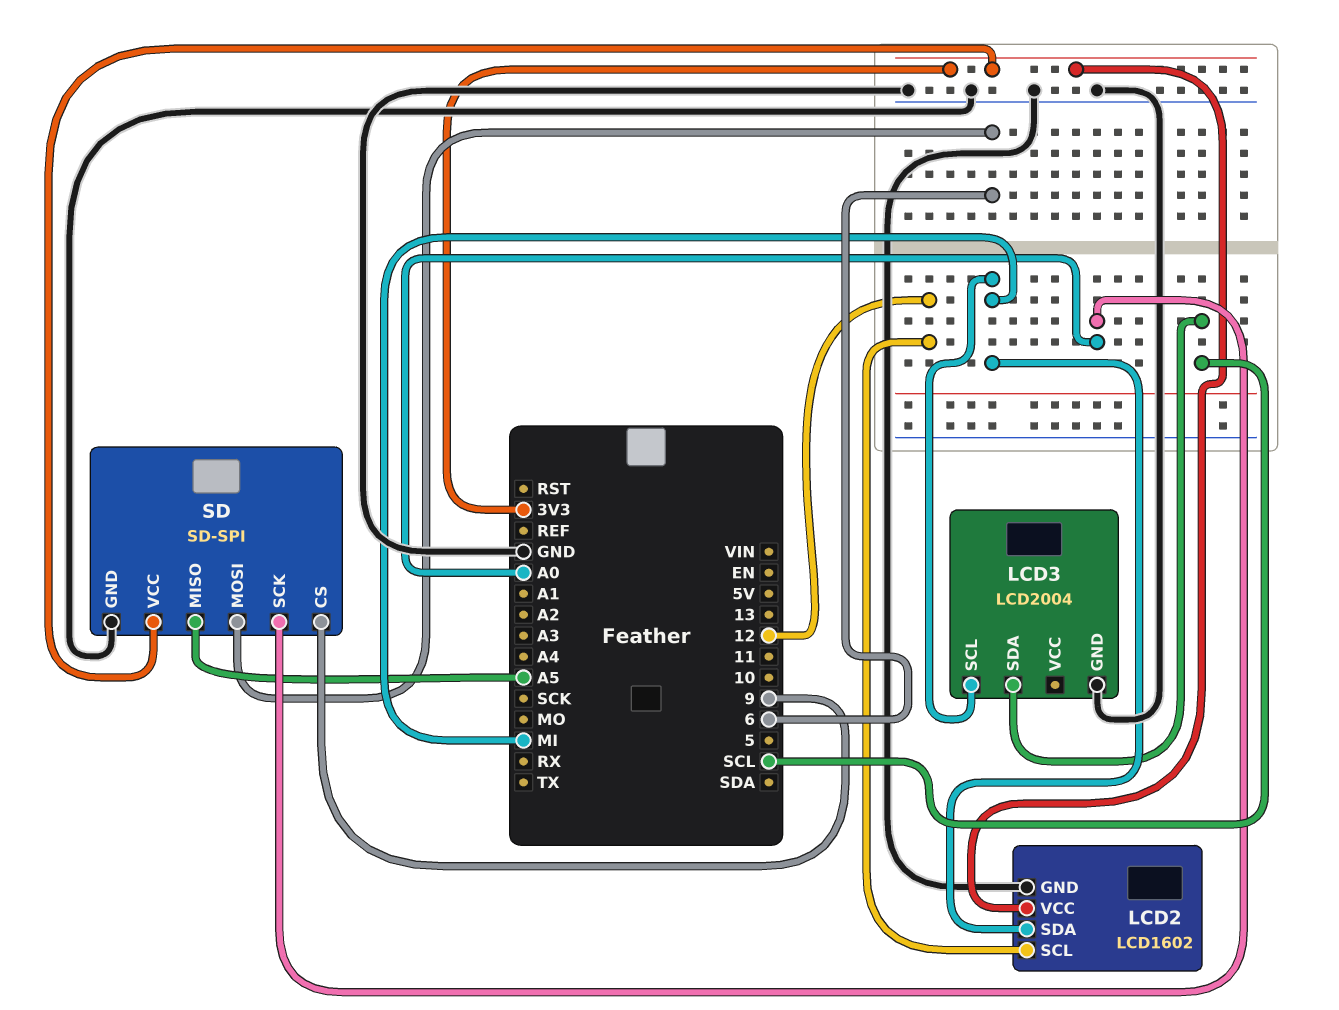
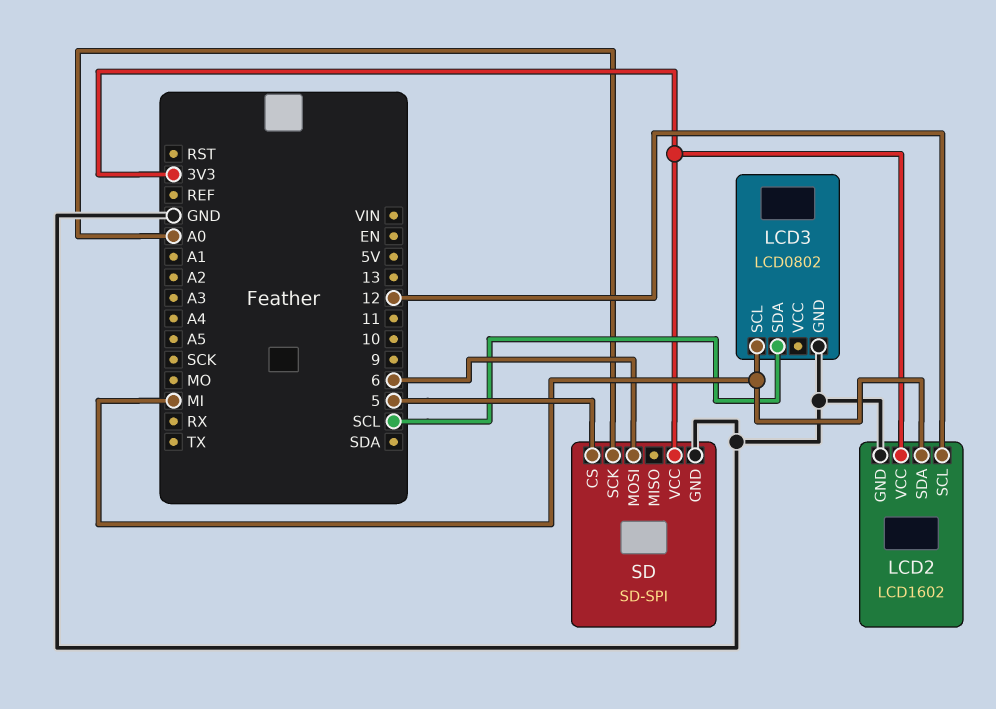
LCD3: LCD2004 -> LCD0802
SD pin CS: 9 -> 5
SD pin MISO: A5 -> none

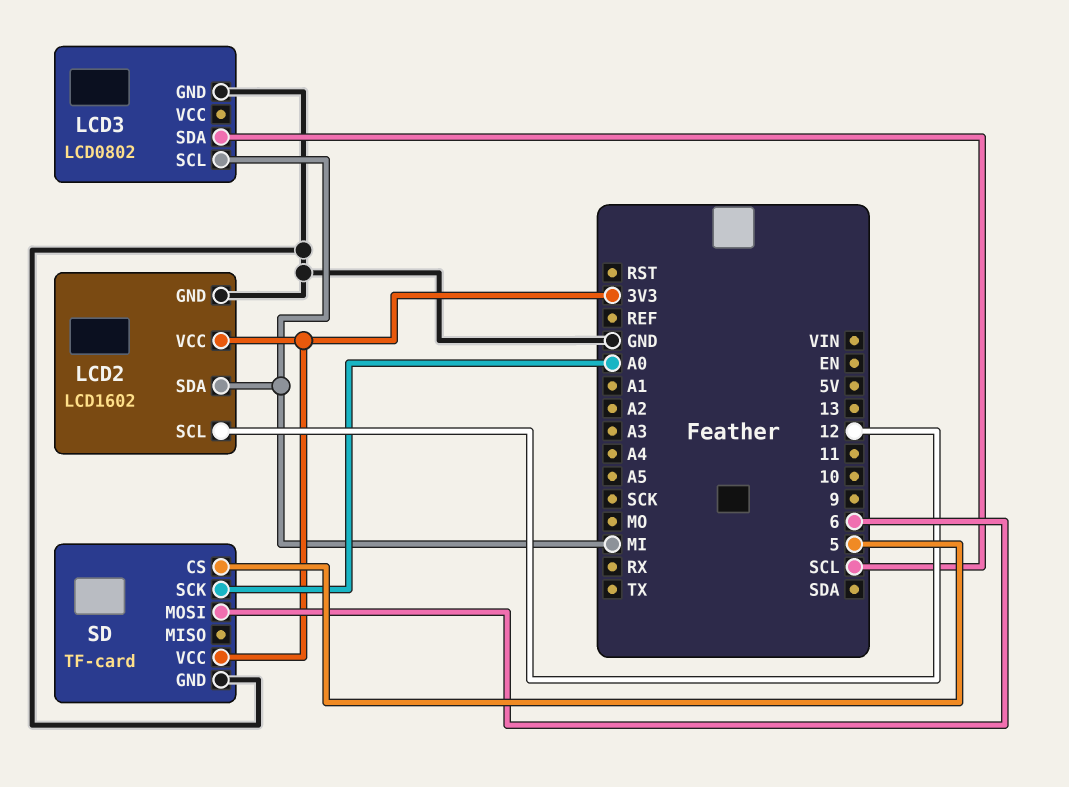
SD: SD-SPI -> TF-card

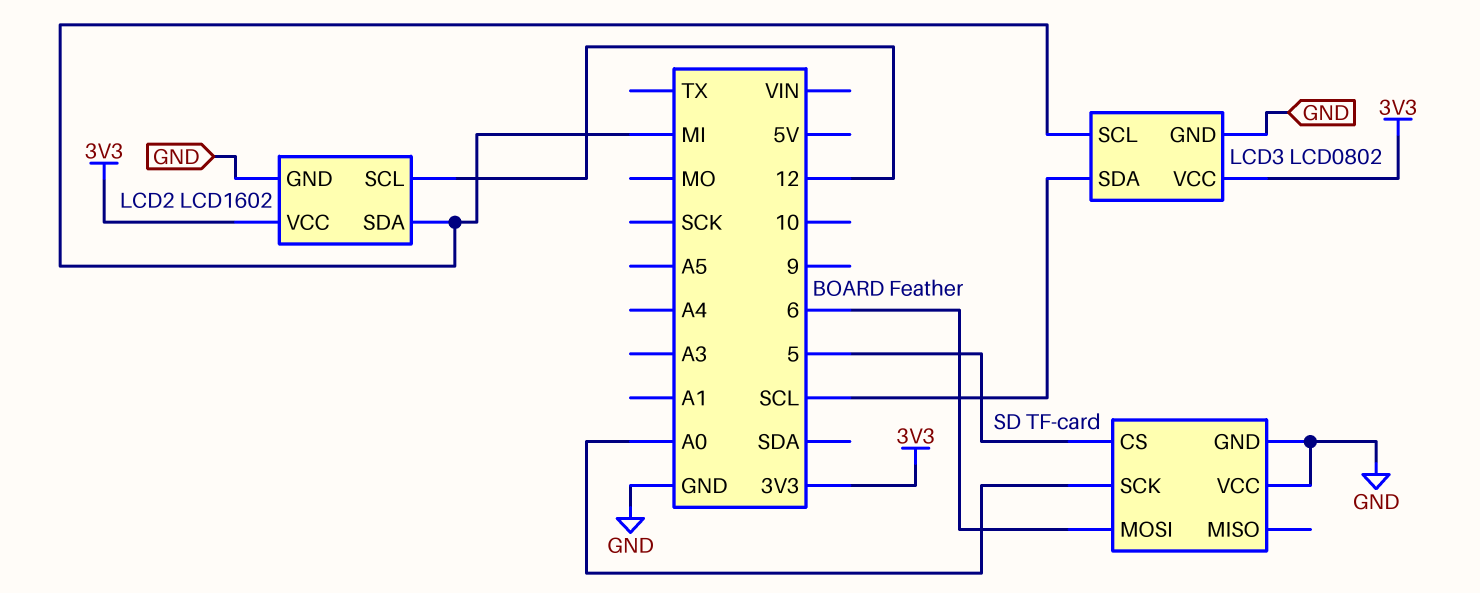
LCD3 pin VCC: none -> 3V3
SD pin VCC: 3V3 -> GND

